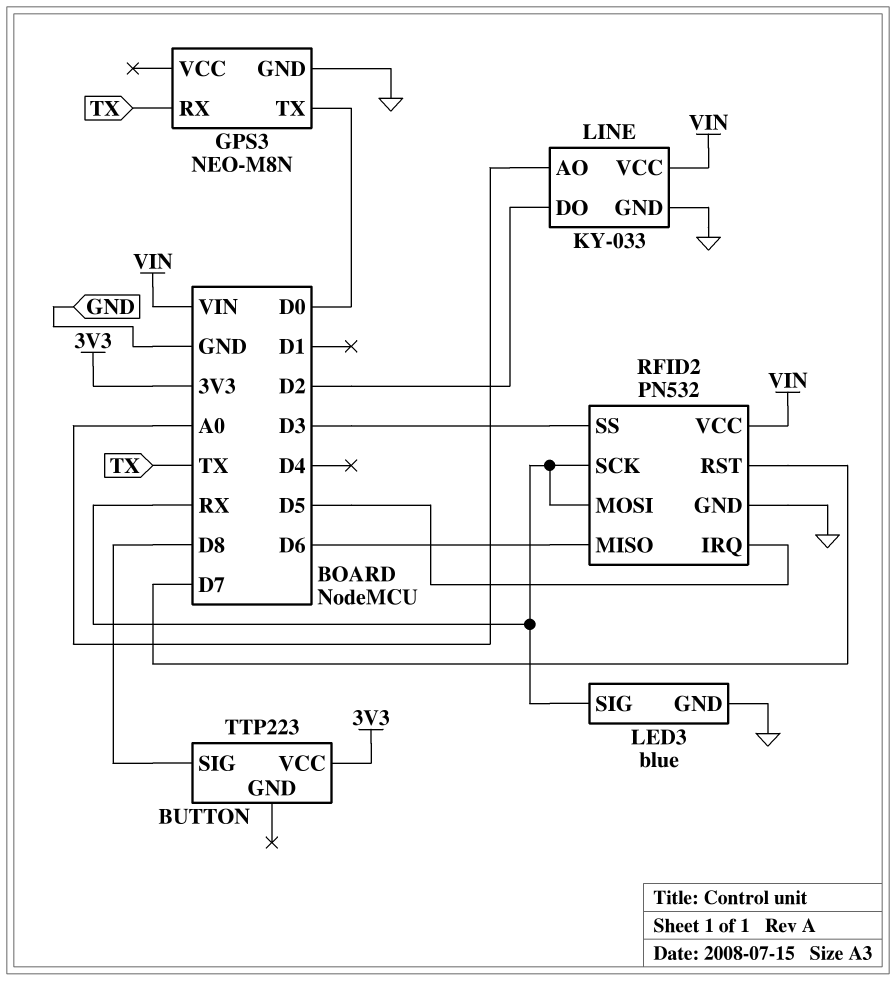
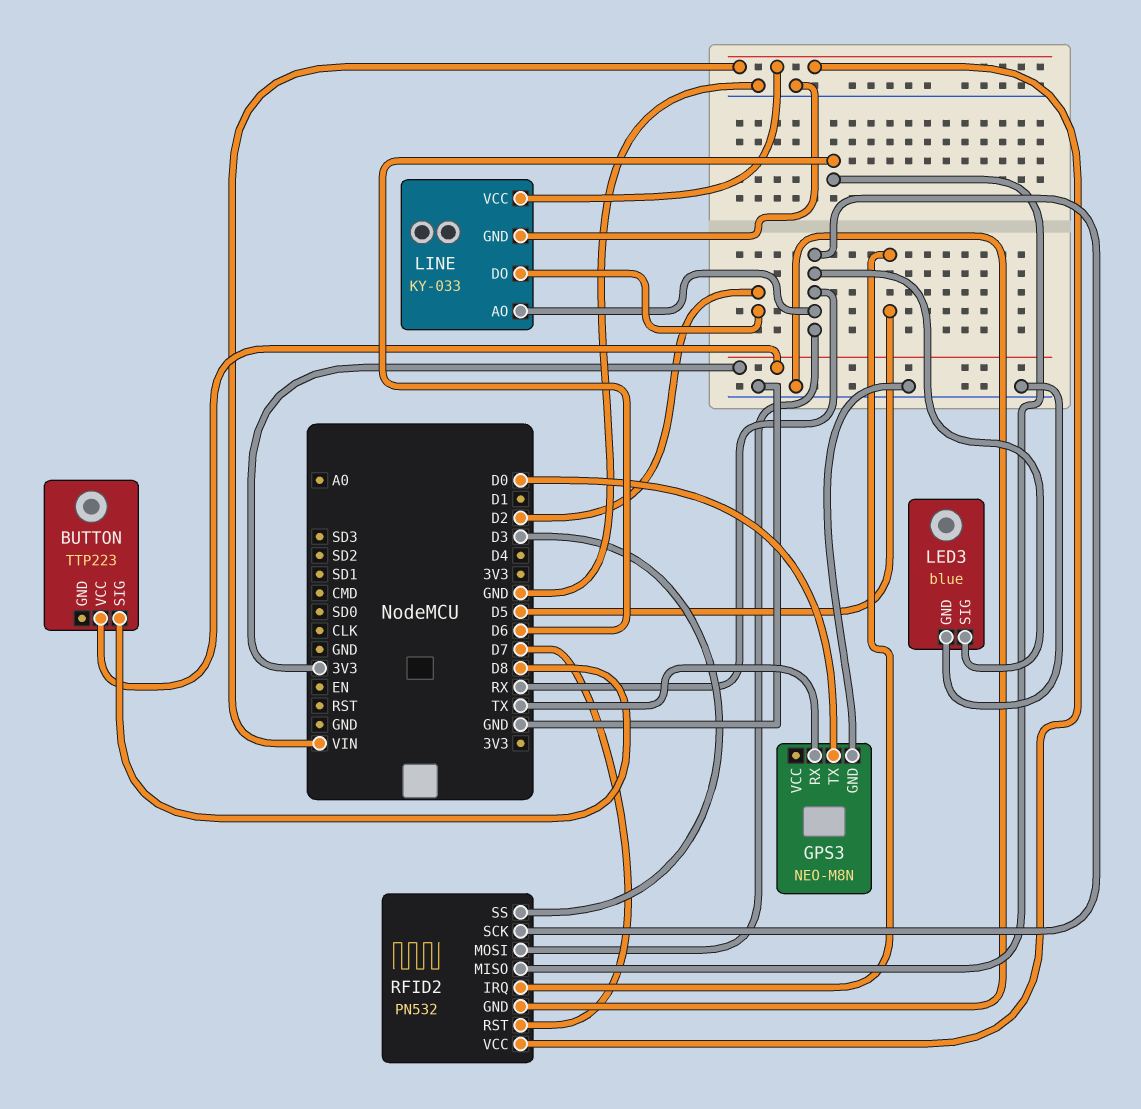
LINE pin AO: A0 -> RX

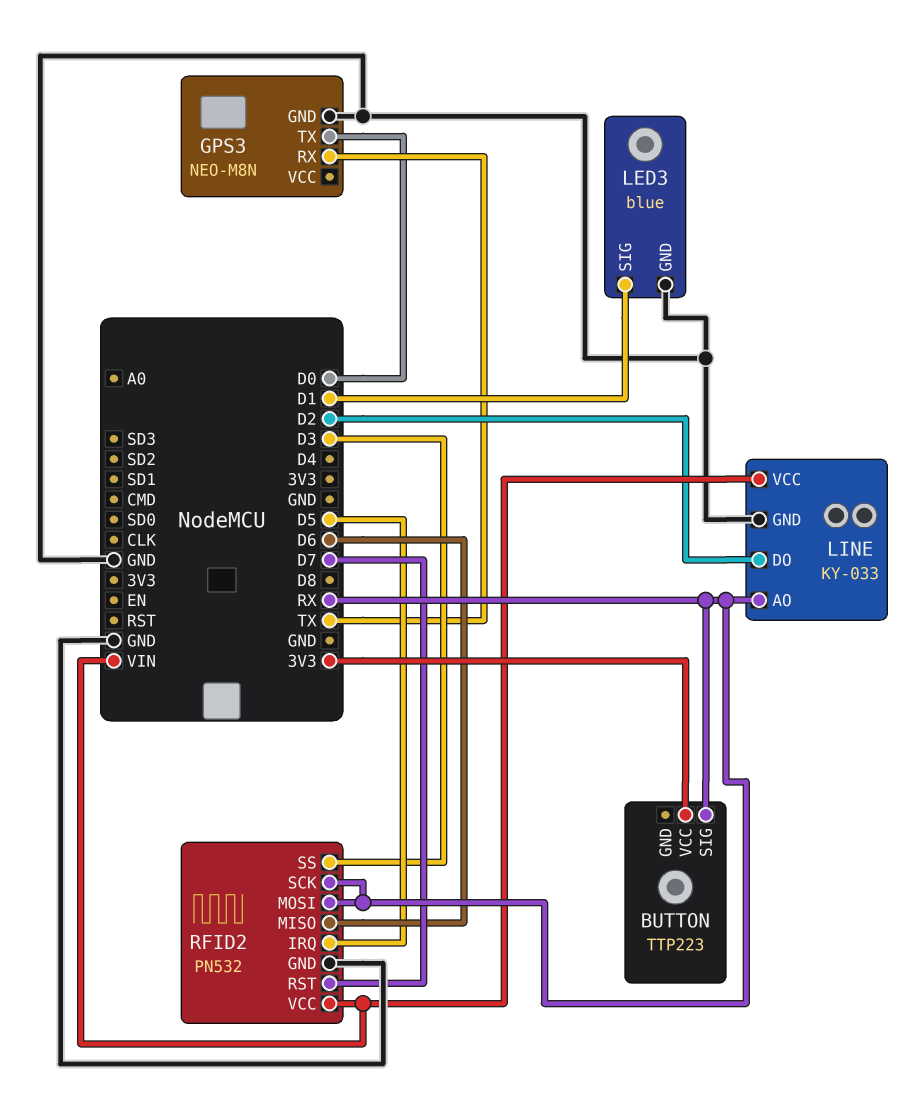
BUTTON pin SIG: D8 -> RX
LED3 pin SIG: RX -> D1

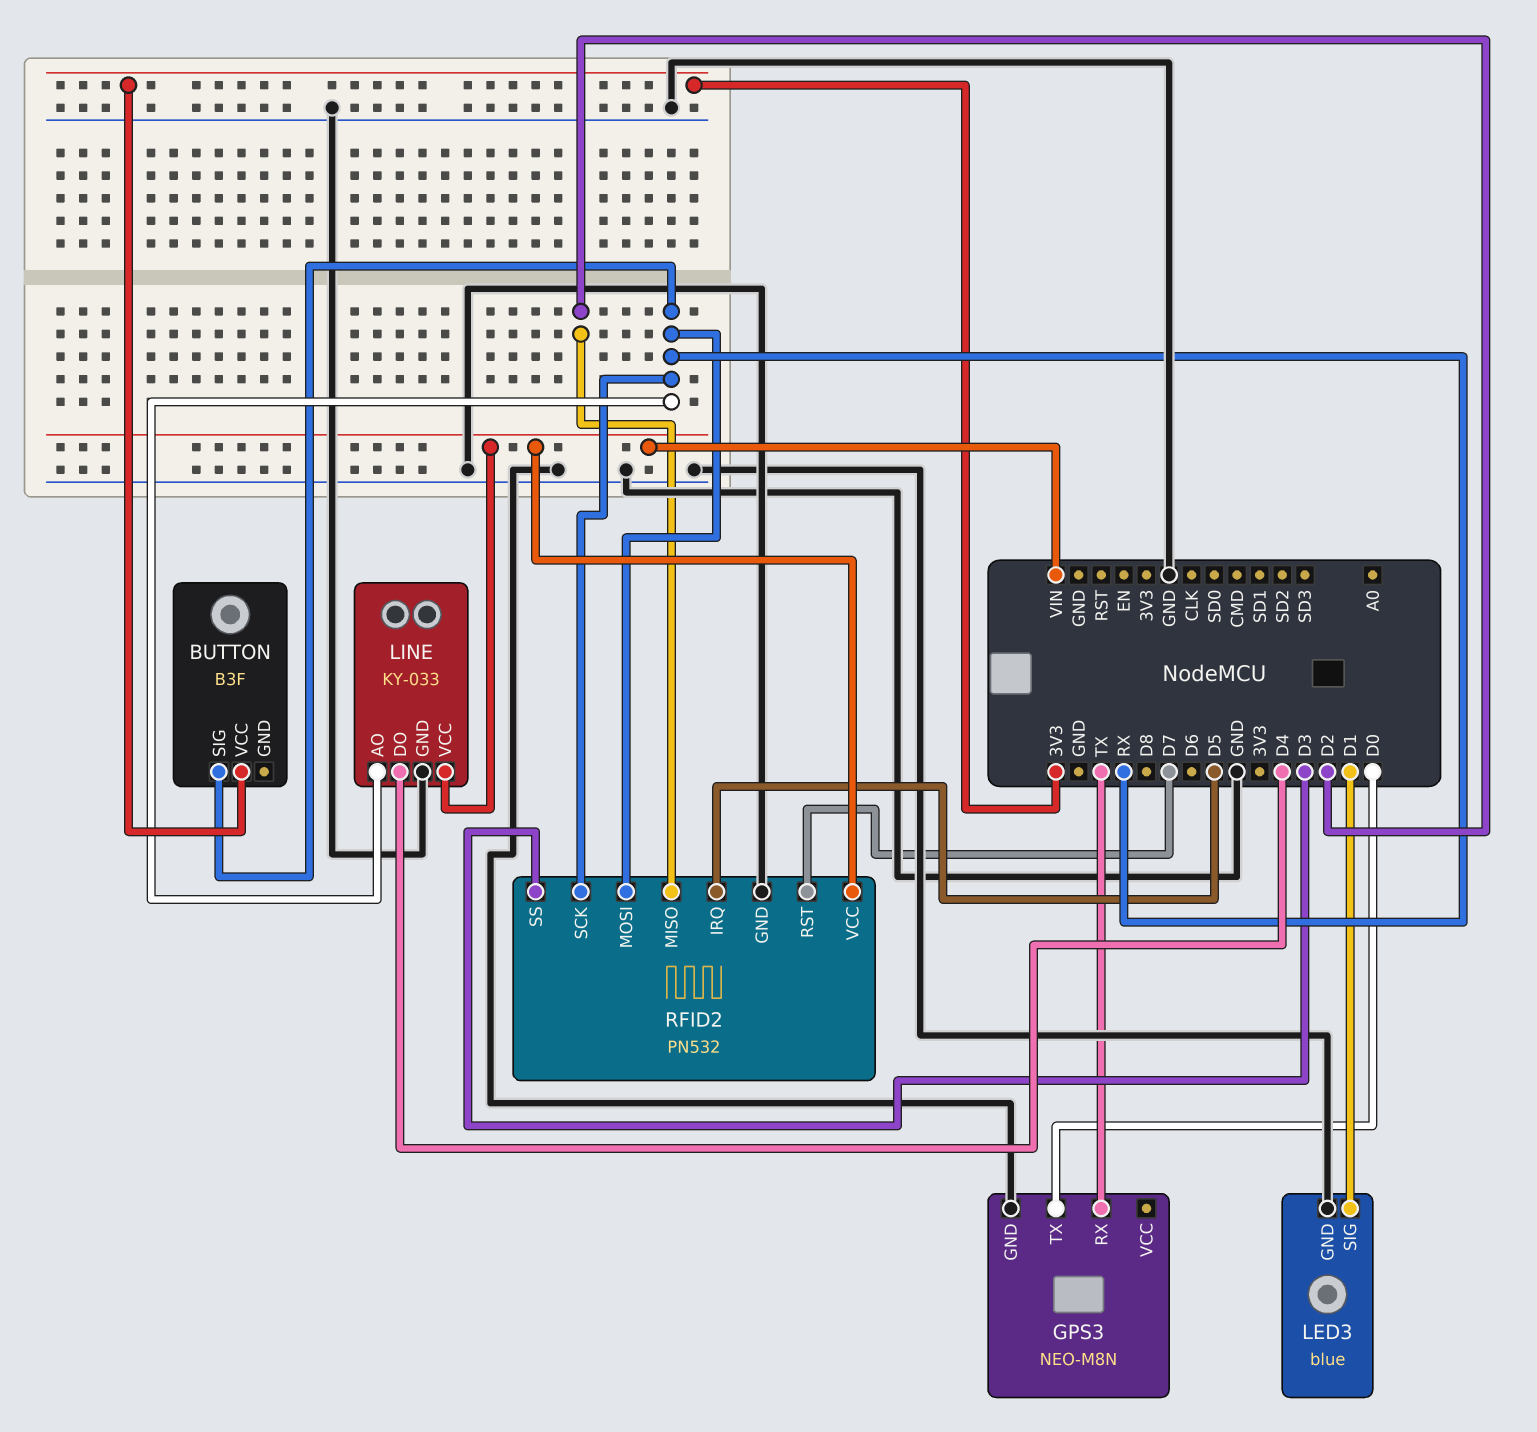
BUTTON: TTP223 -> B3F
LINE pin DO: D2 -> D4
RFID2 pin MISO: D6 -> D2

